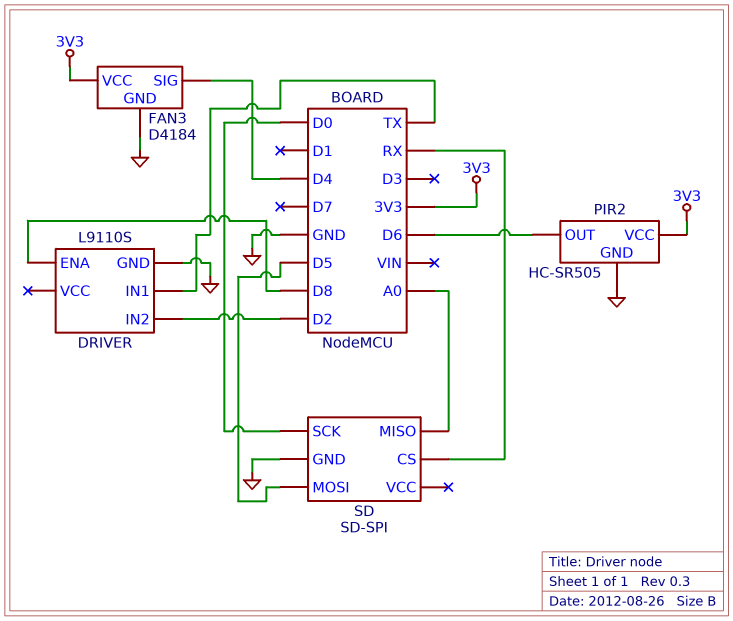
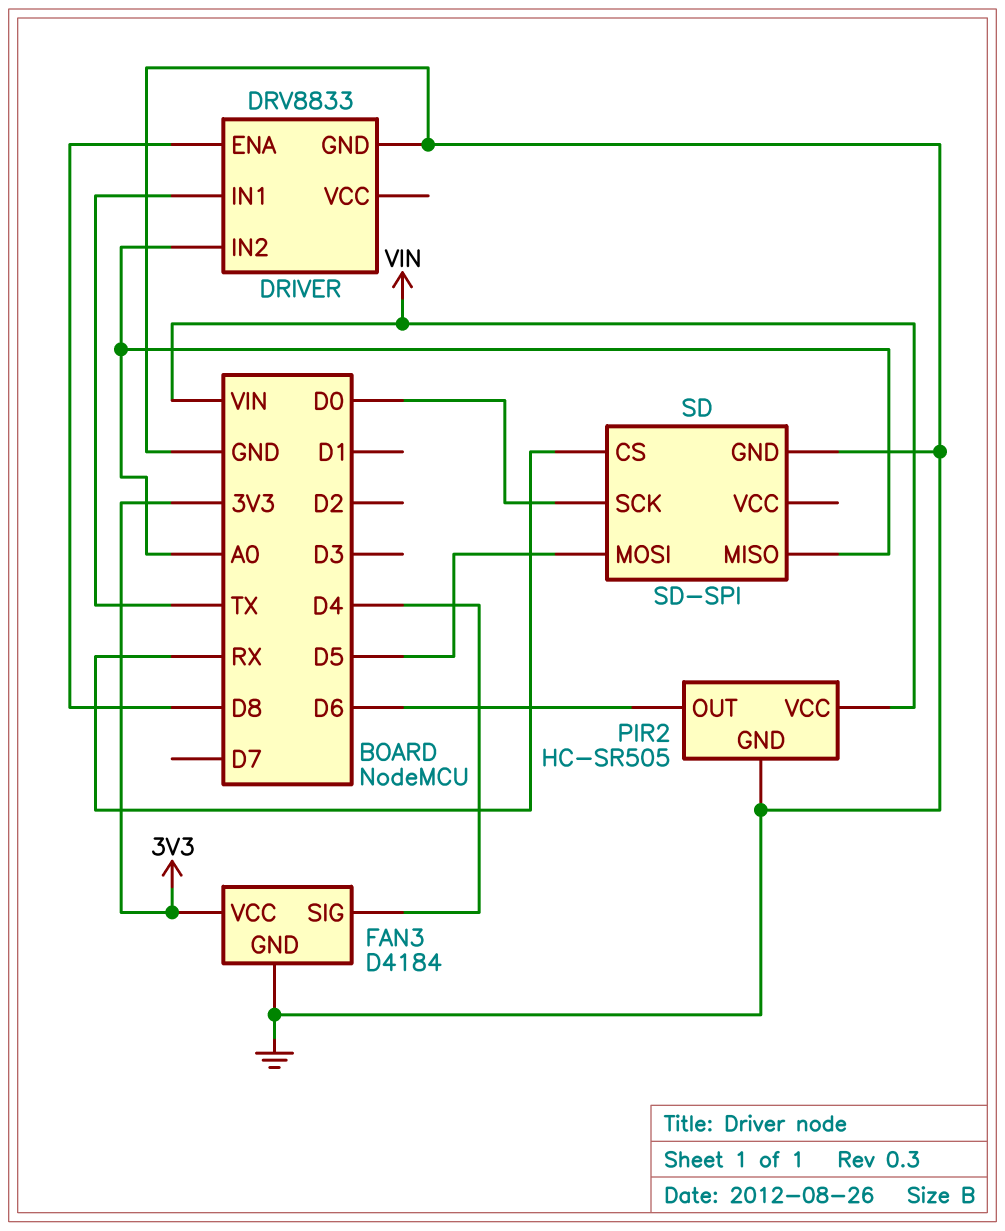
DRIVER: L9110S -> DRV8833
DRIVER pin IN2: D2 -> A0
PIR2 pin VCC: 3V3 -> VIN

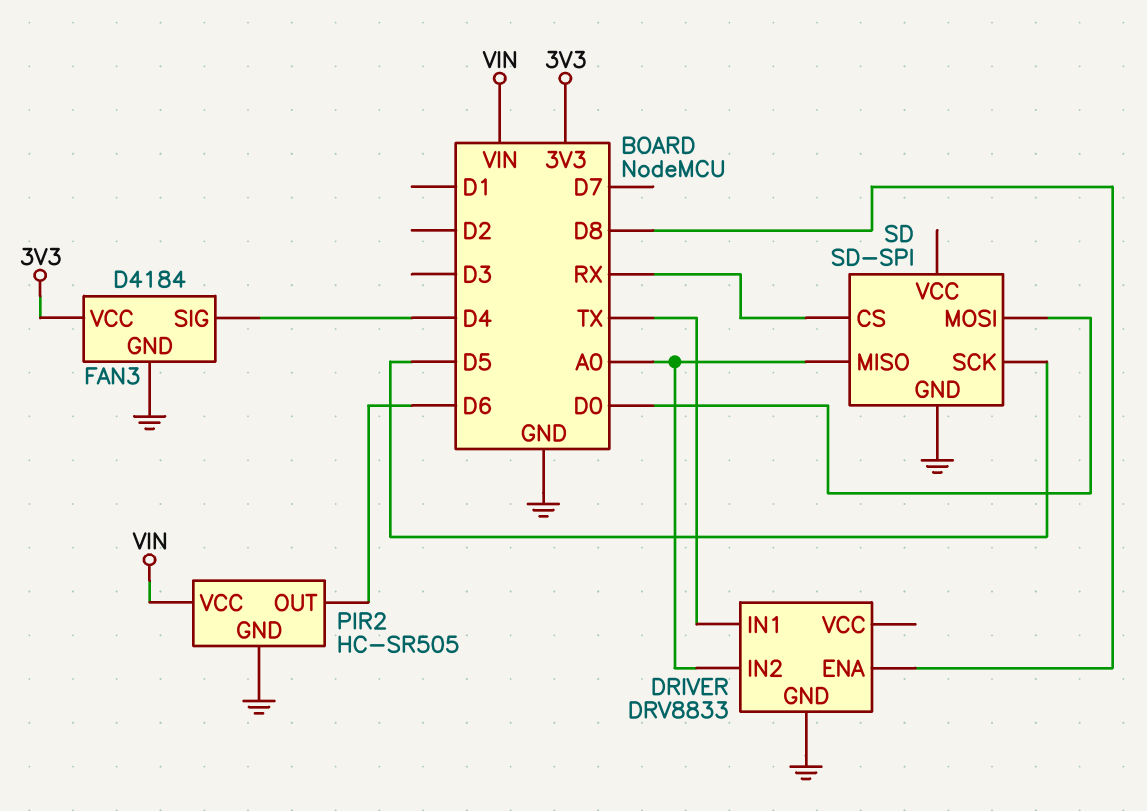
SD pin MOSI: D5 -> D0
SD pin SCK: D0 -> D5

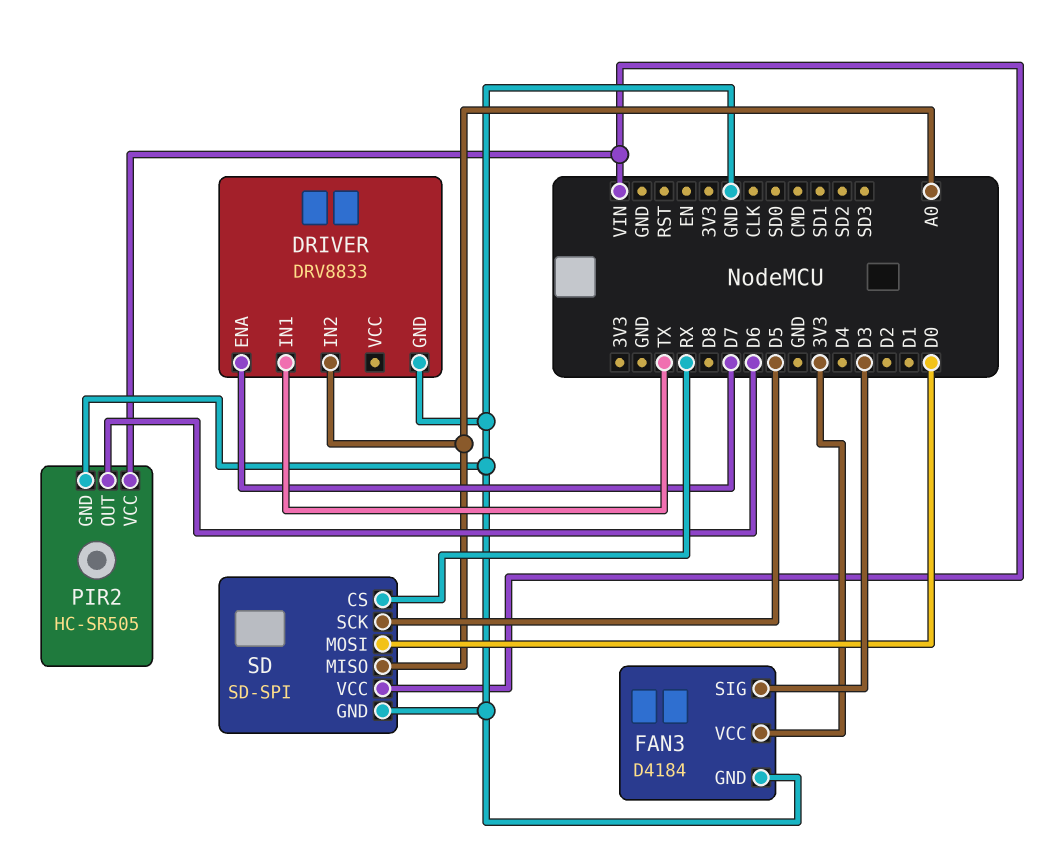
DRIVER pin ENA: D8 -> D7
FAN3 pin SIG: D4 -> D3
SD pin VCC: none -> VIN

